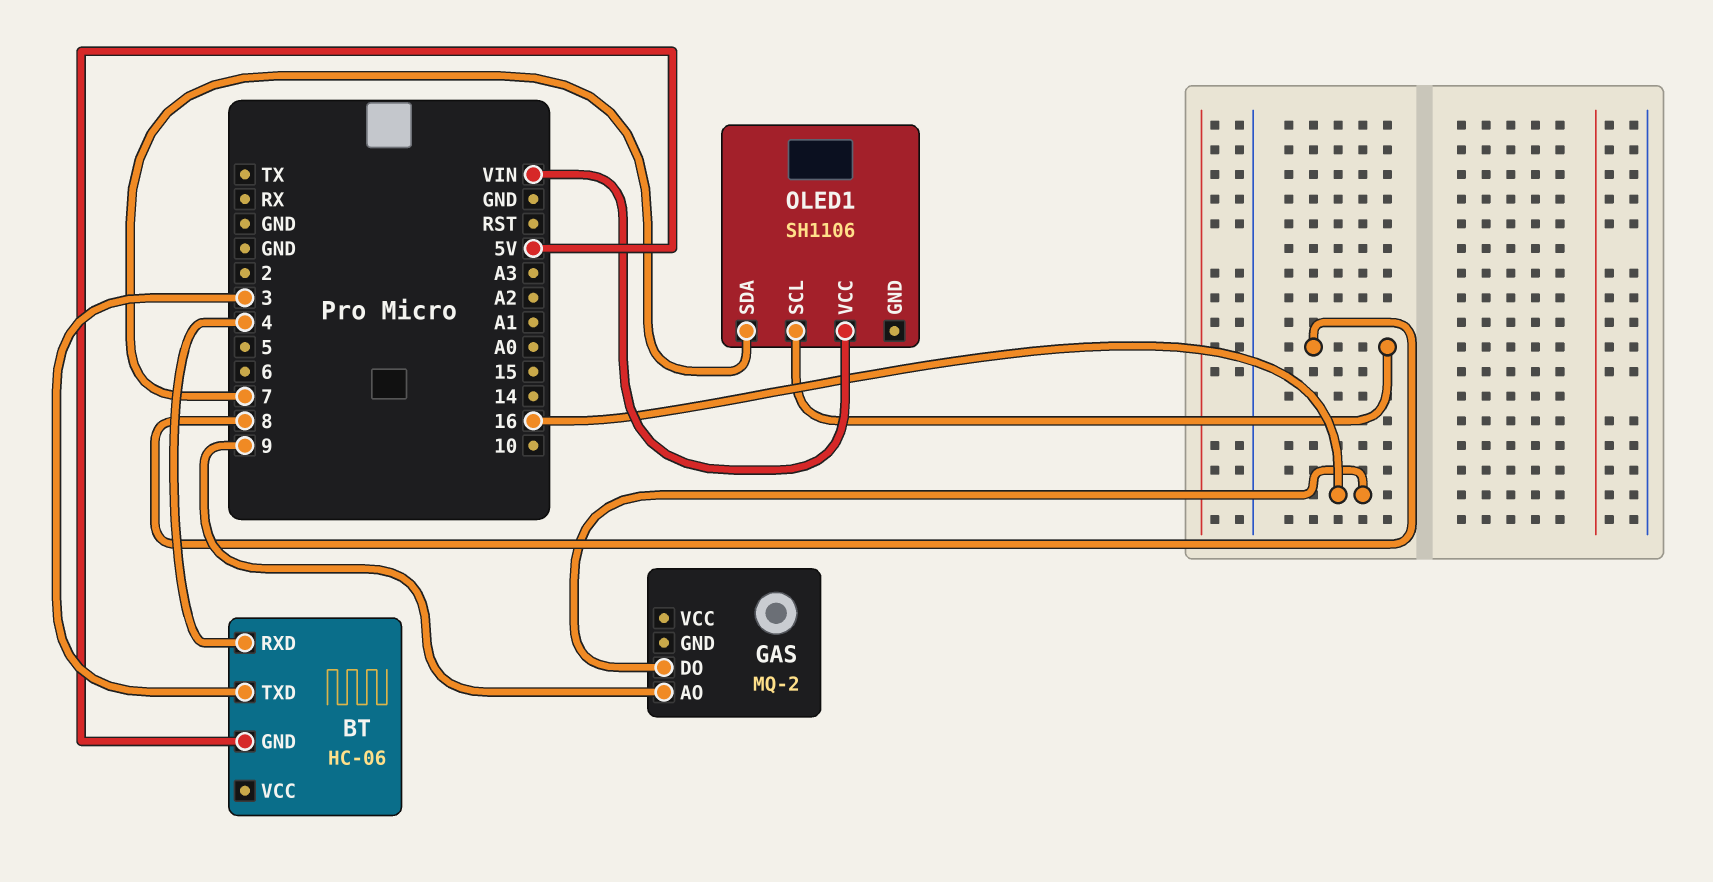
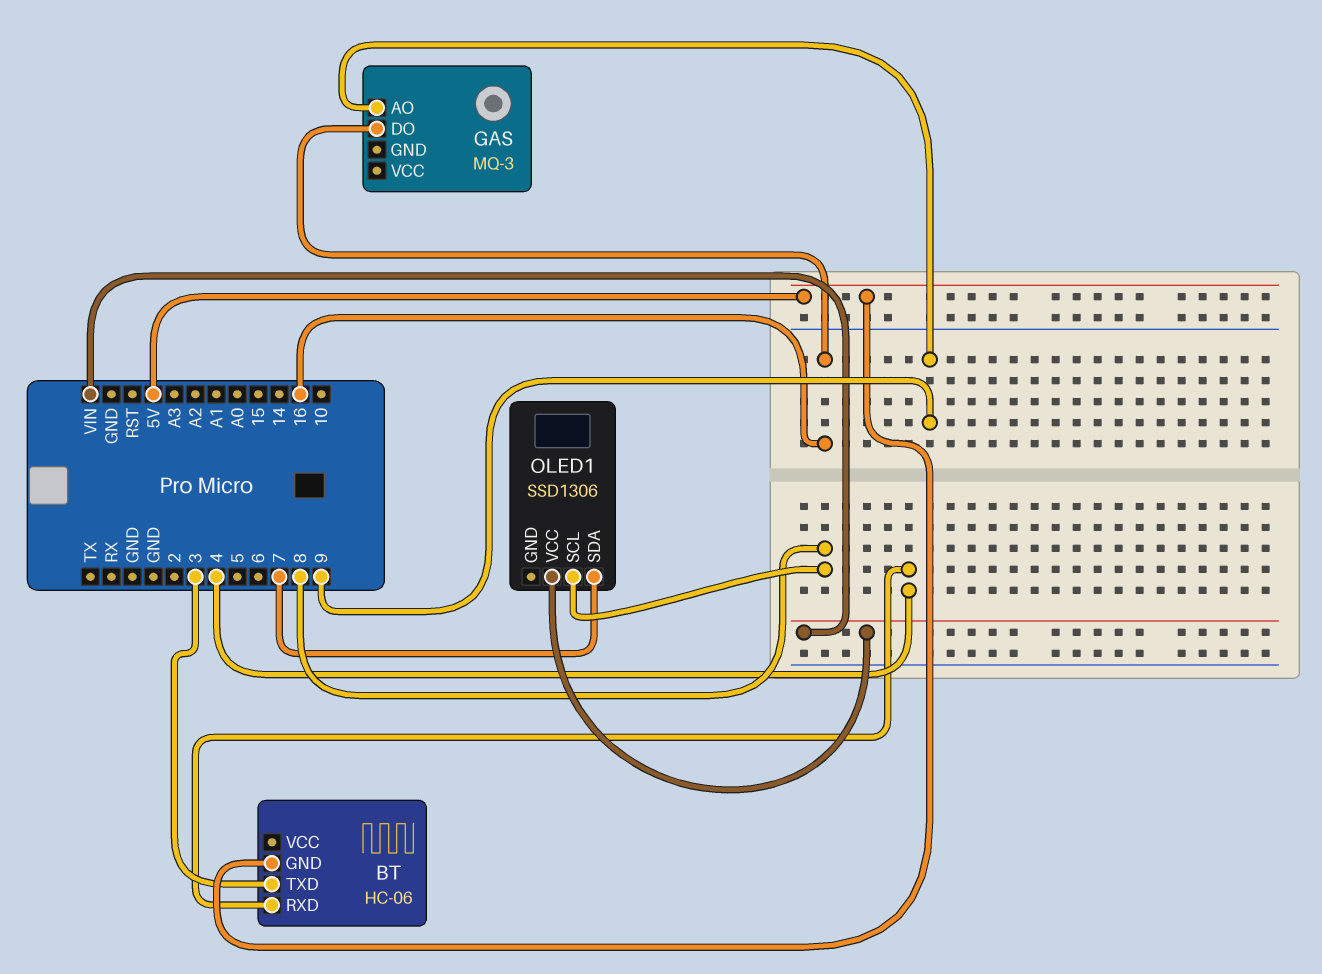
GAS: MQ-2 -> MQ-3
OLED1: SH1106 -> SSD1306

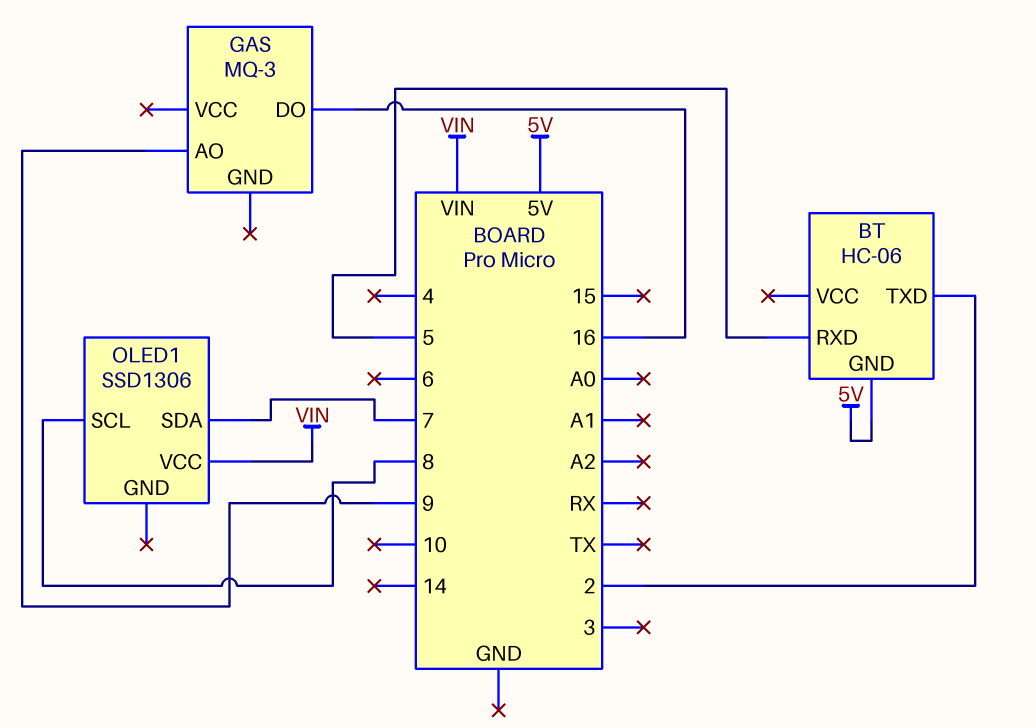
BT pin RXD: 4 -> 5
BT pin TXD: 3 -> 2

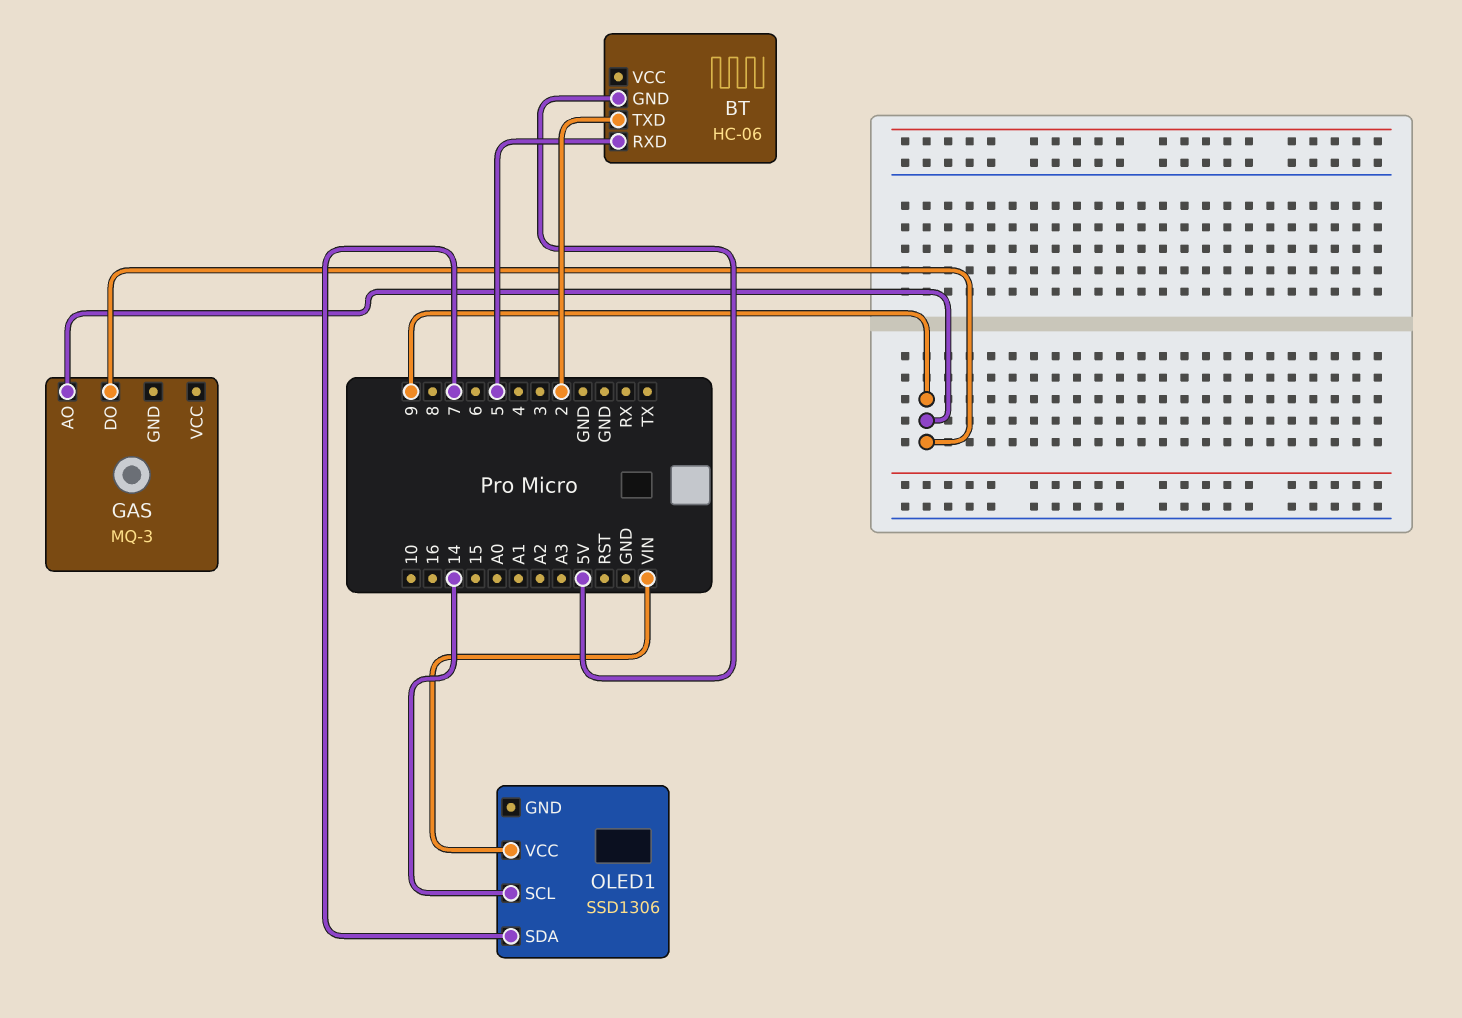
GAS pin DO: 16 -> 9
OLED1 pin SCL: 8 -> 14

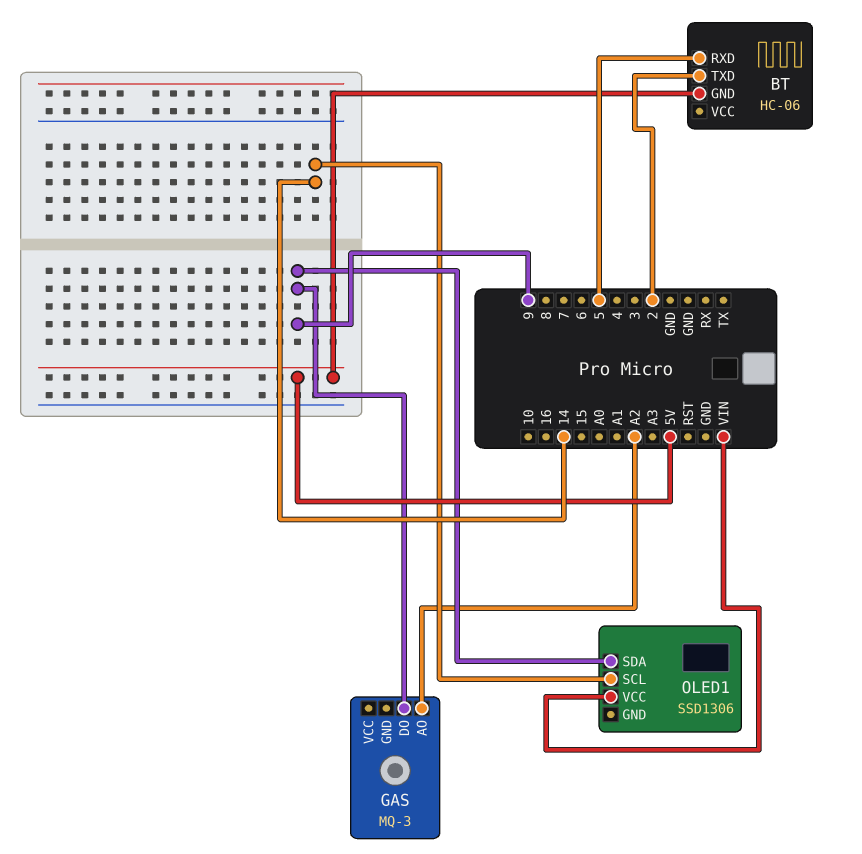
GAS pin AO: 9 -> A2
OLED1 pin SDA: 7 -> 9

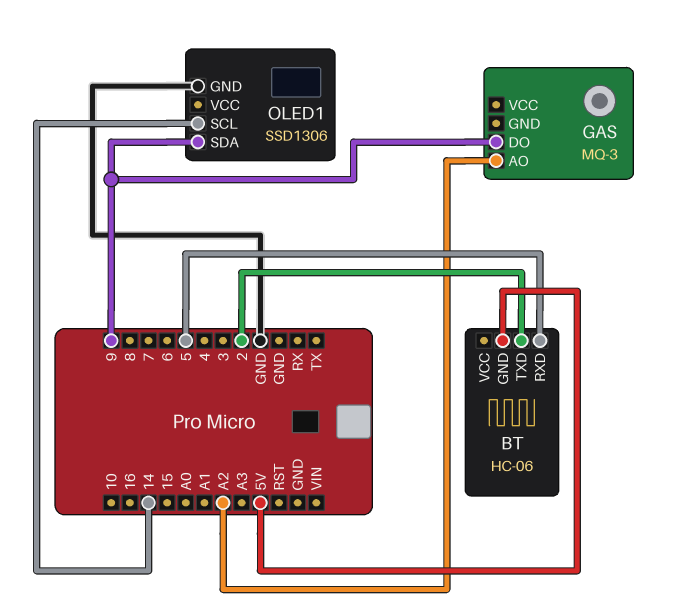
OLED1 pin GND: none -> GND
OLED1 pin VCC: VIN -> none

